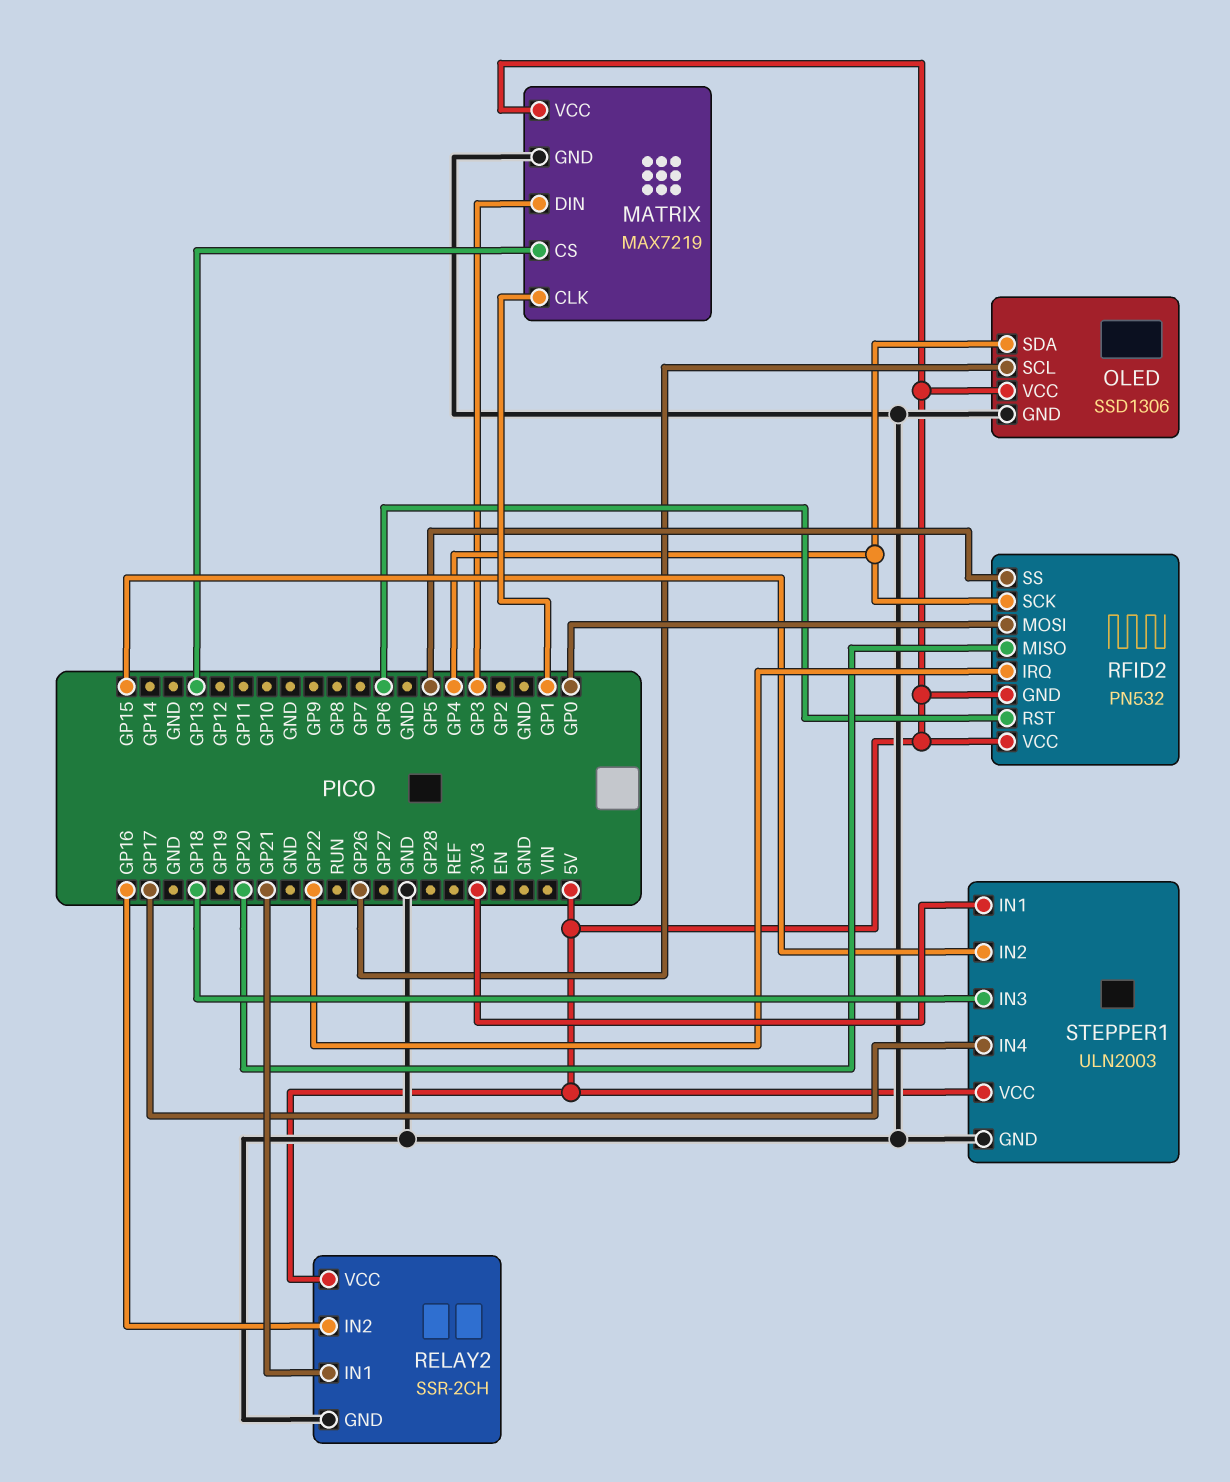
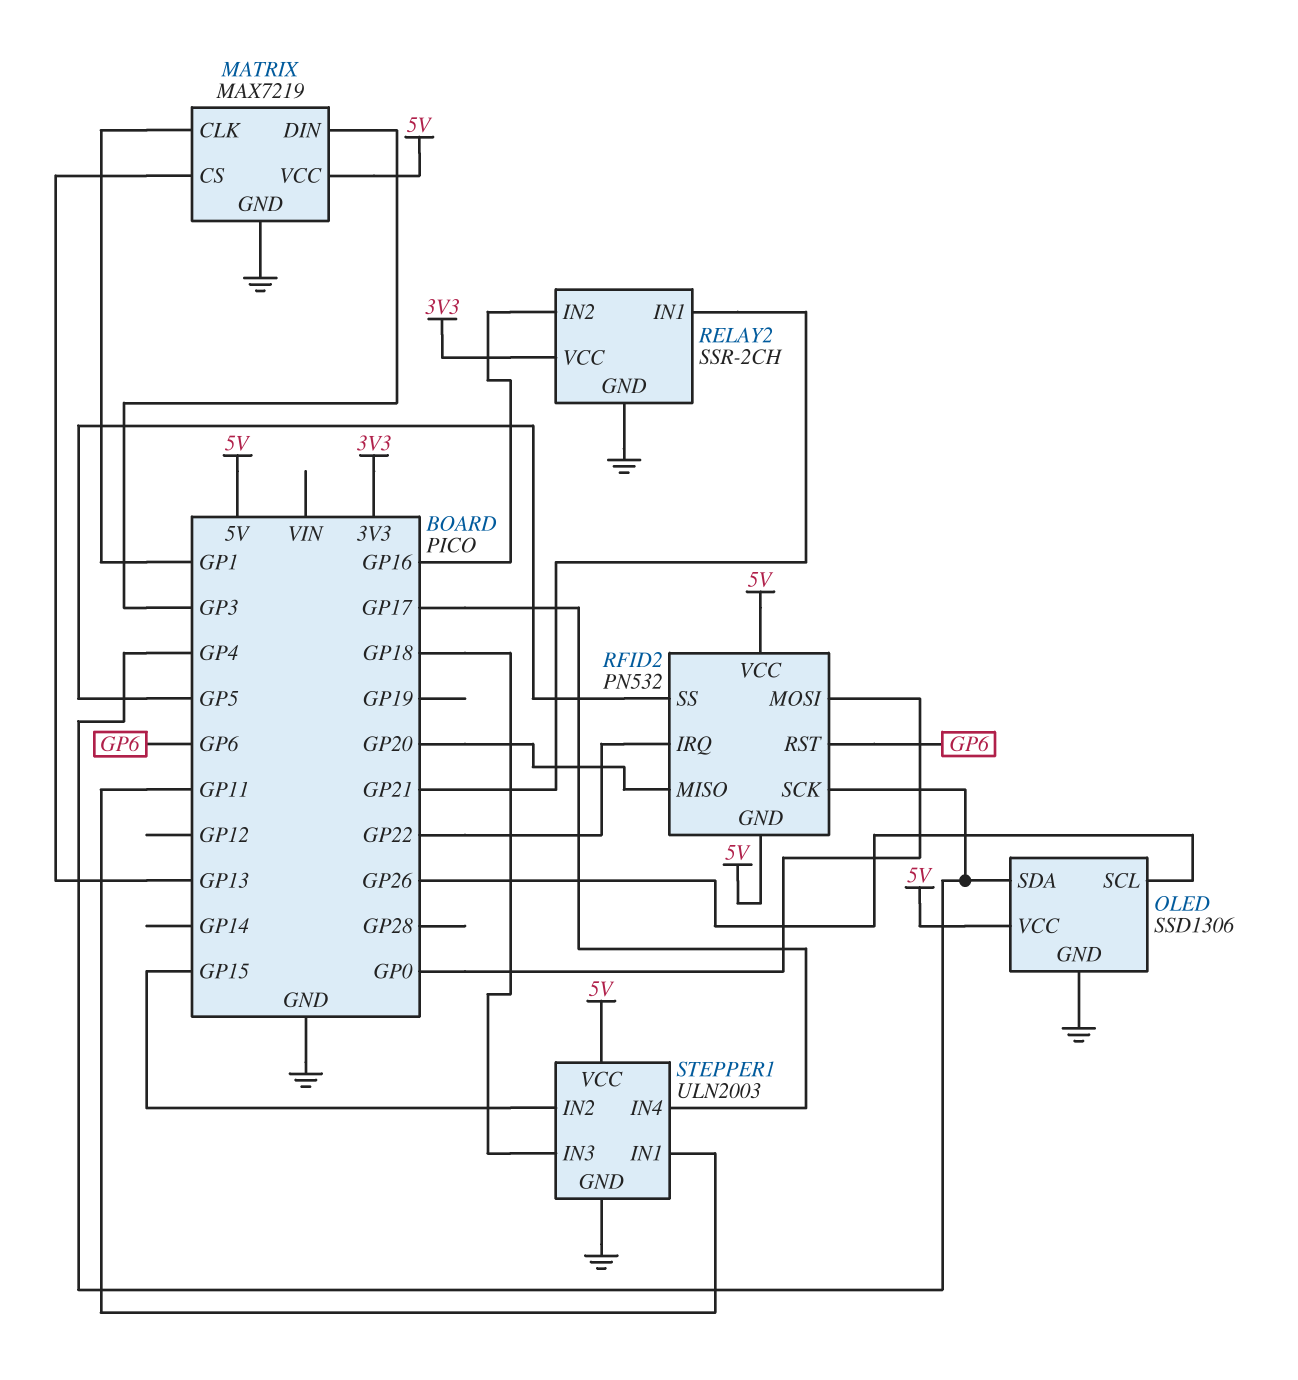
RELAY2 pin VCC: 5V -> 3V3
STEPPER1 pin IN1: 3V3 -> GP11

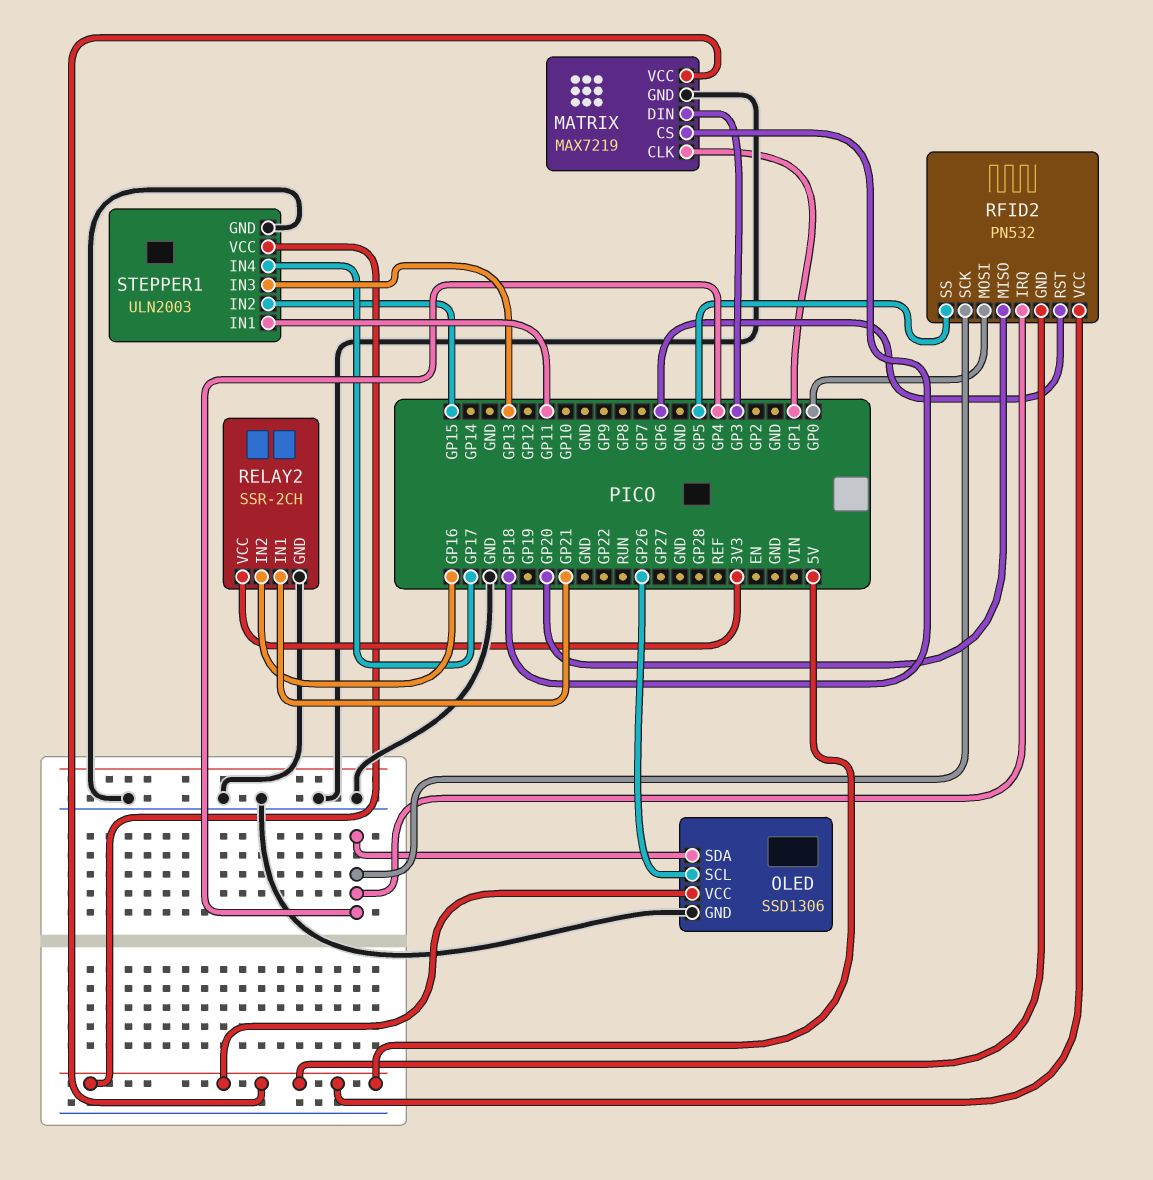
MATRIX pin CS: GP13 -> GP18
RFID2 pin IRQ: GP22 -> GP4
STEPPER1 pin IN3: GP18 -> GP13

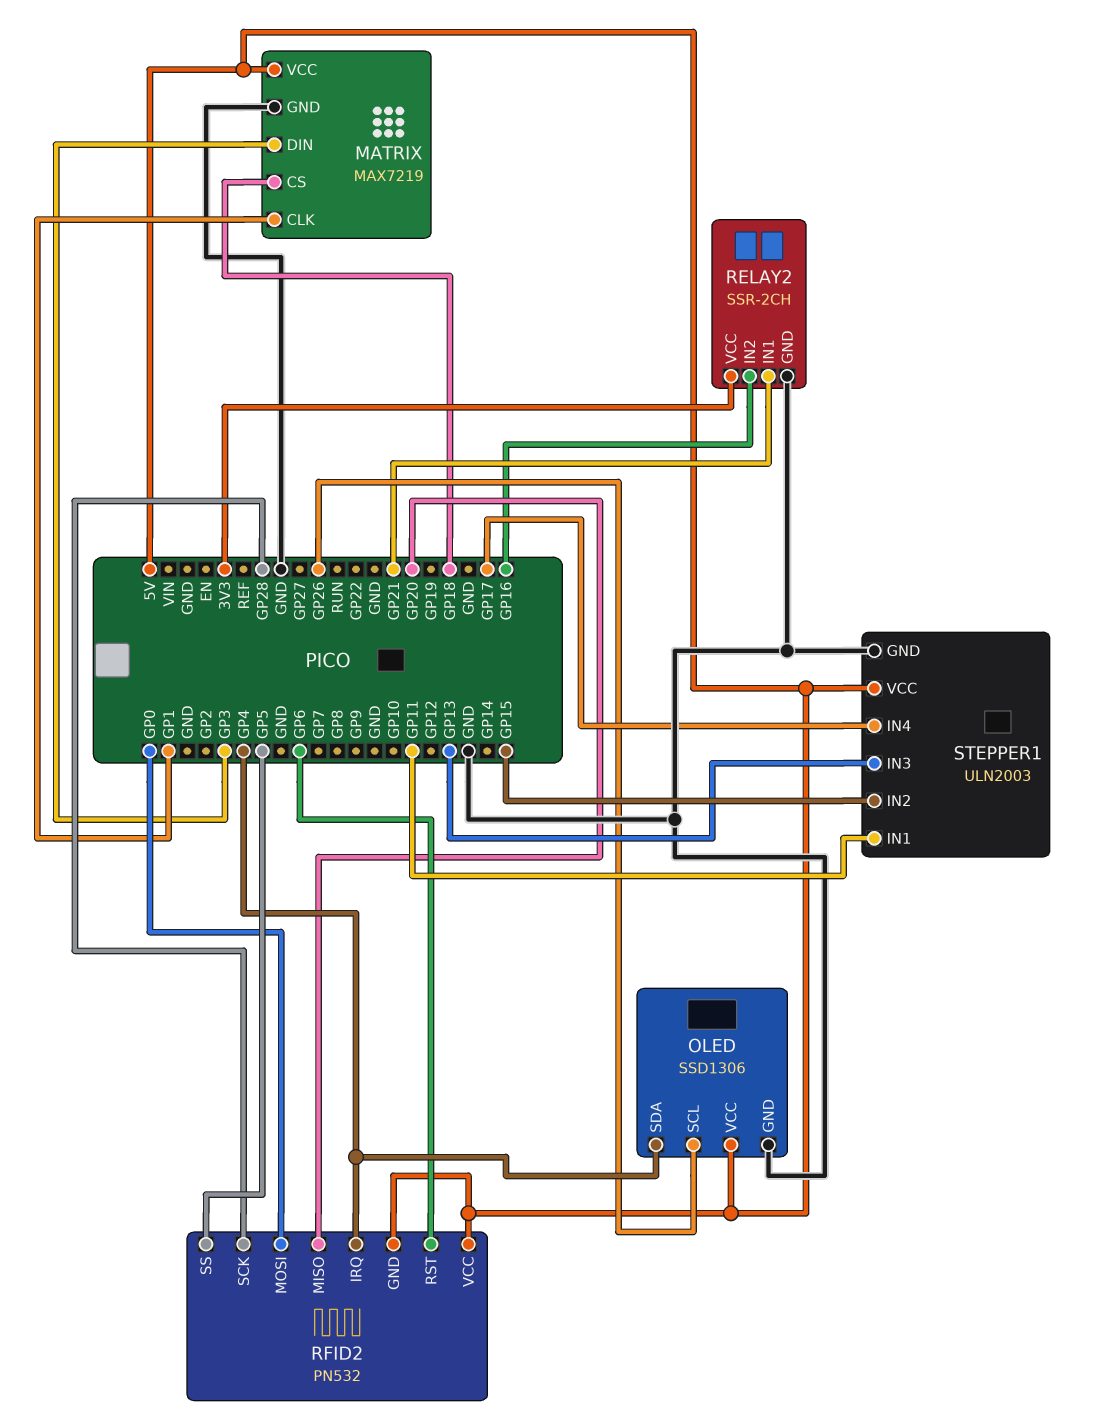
RFID2 pin SCK: GP4 -> GP28

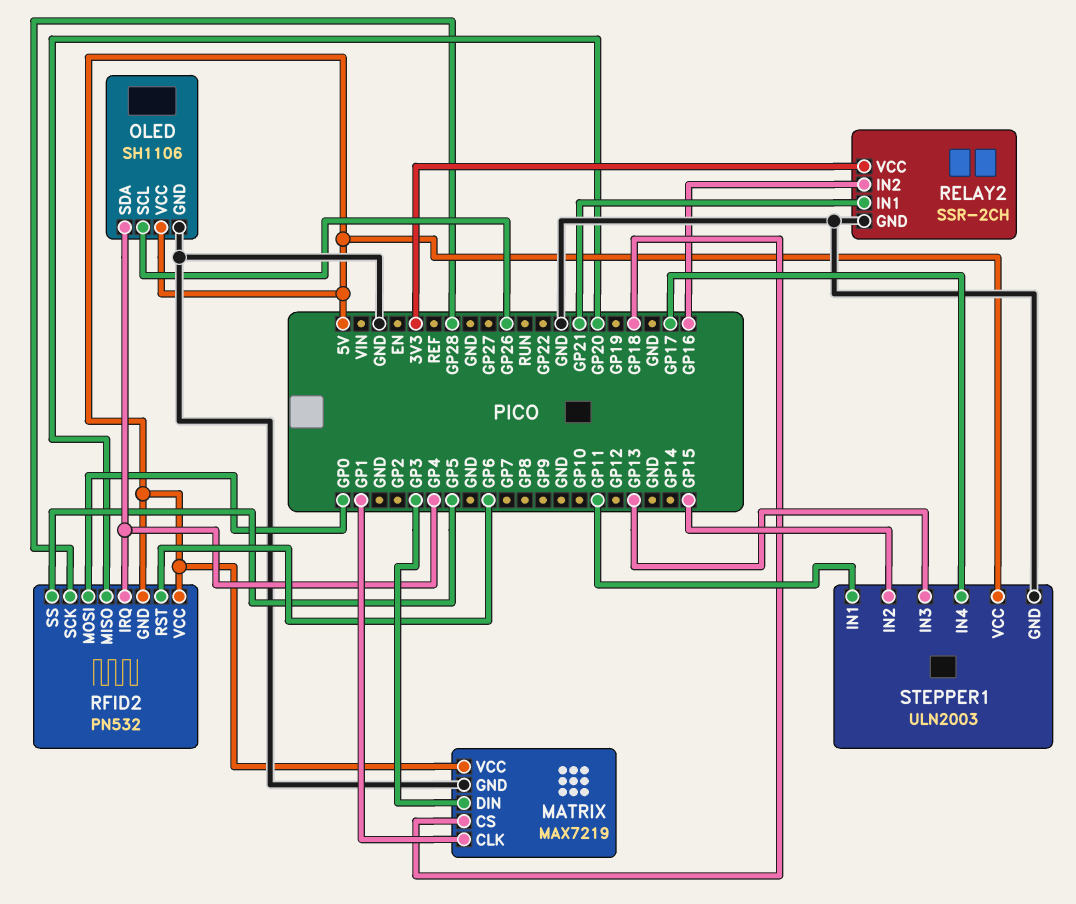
OLED: SSD1306 -> SH1106

